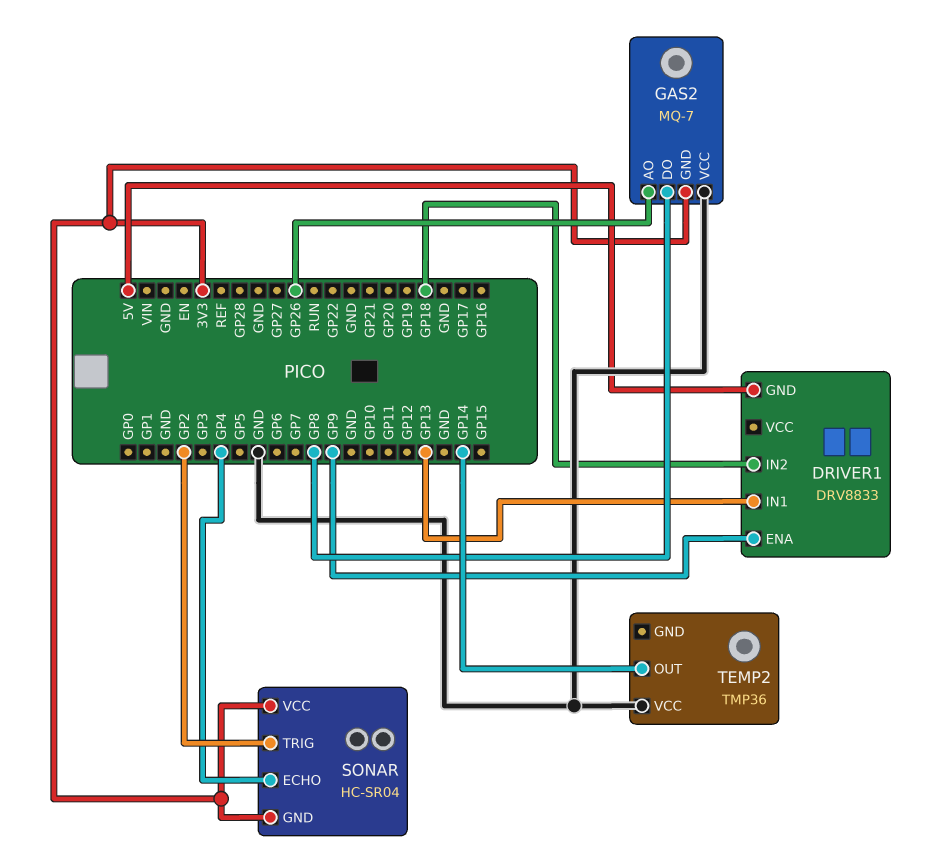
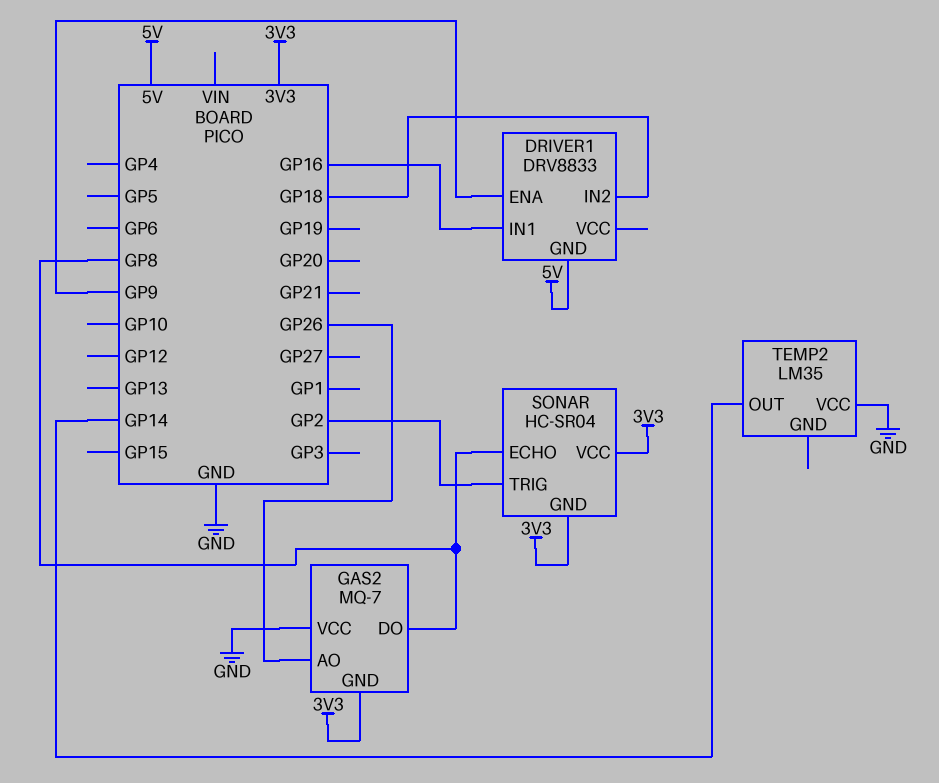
DRIVER1 pin IN1: GP13 -> GP16
SONAR pin ECHO: GP4 -> GP8
TEMP2: TMP36 -> LM35

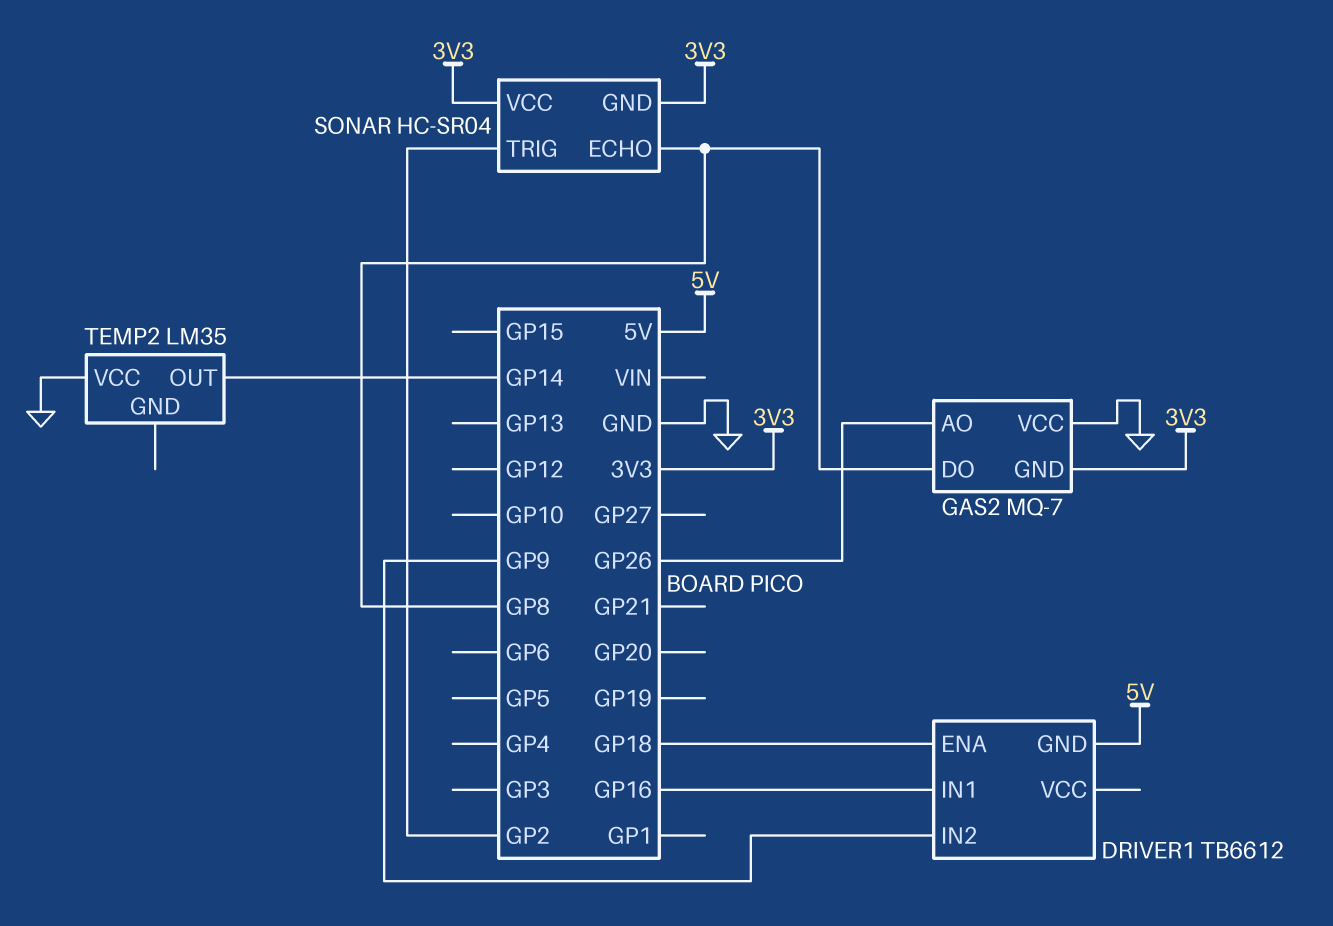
DRIVER1: DRV8833 -> TB6612
DRIVER1 pin ENA: GP9 -> GP18
DRIVER1 pin IN2: GP18 -> GP9

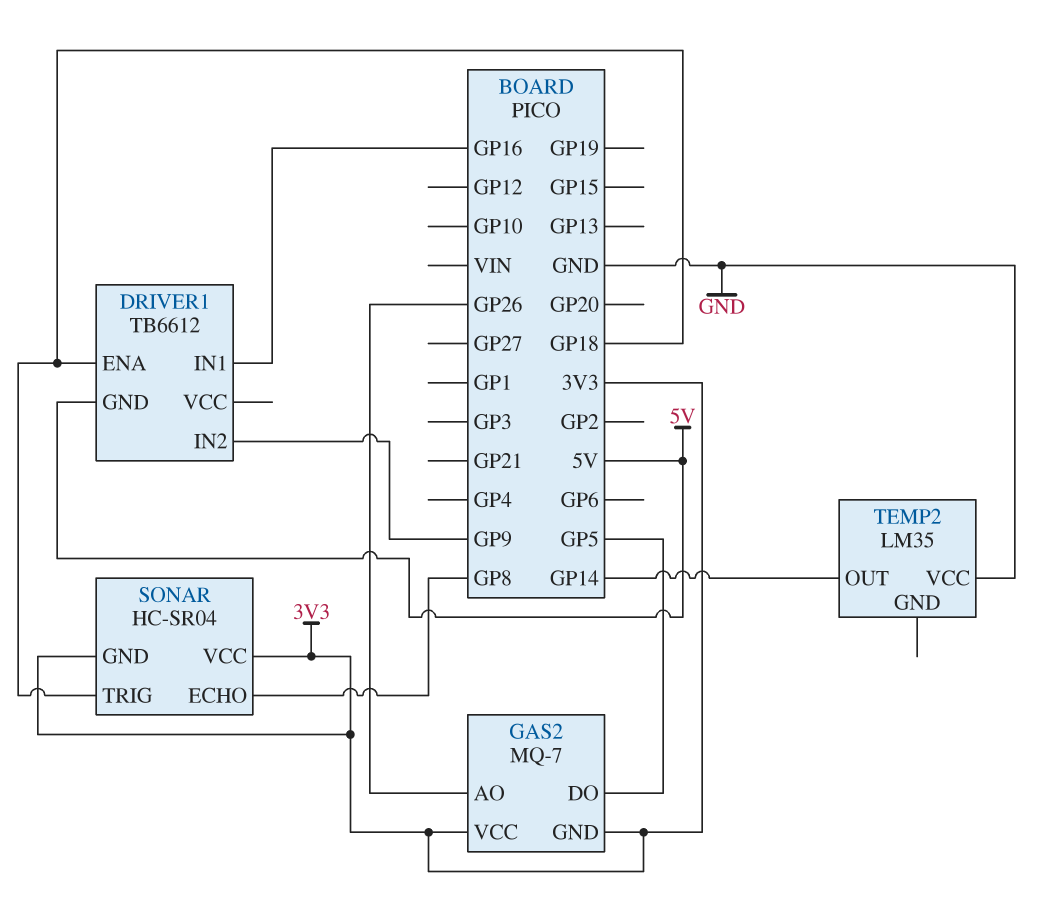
GAS2 pin DO: GP8 -> GP5
GAS2 pin VCC: GND -> 3V3
SONAR pin TRIG: GP2 -> GP18

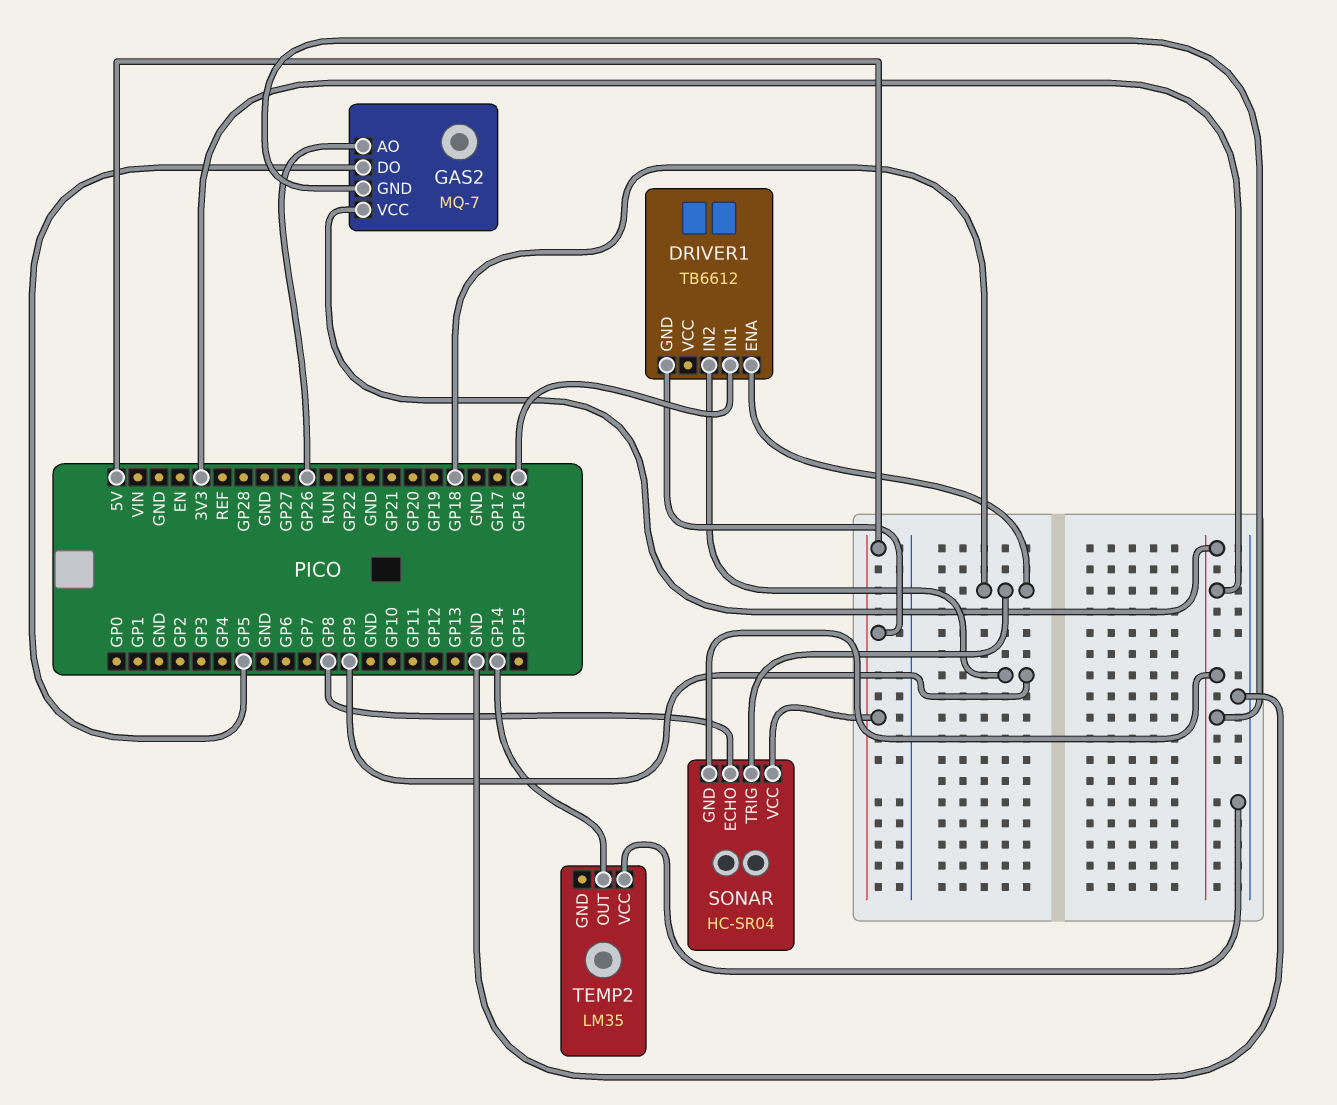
SONAR pin VCC: 3V3 -> 5V

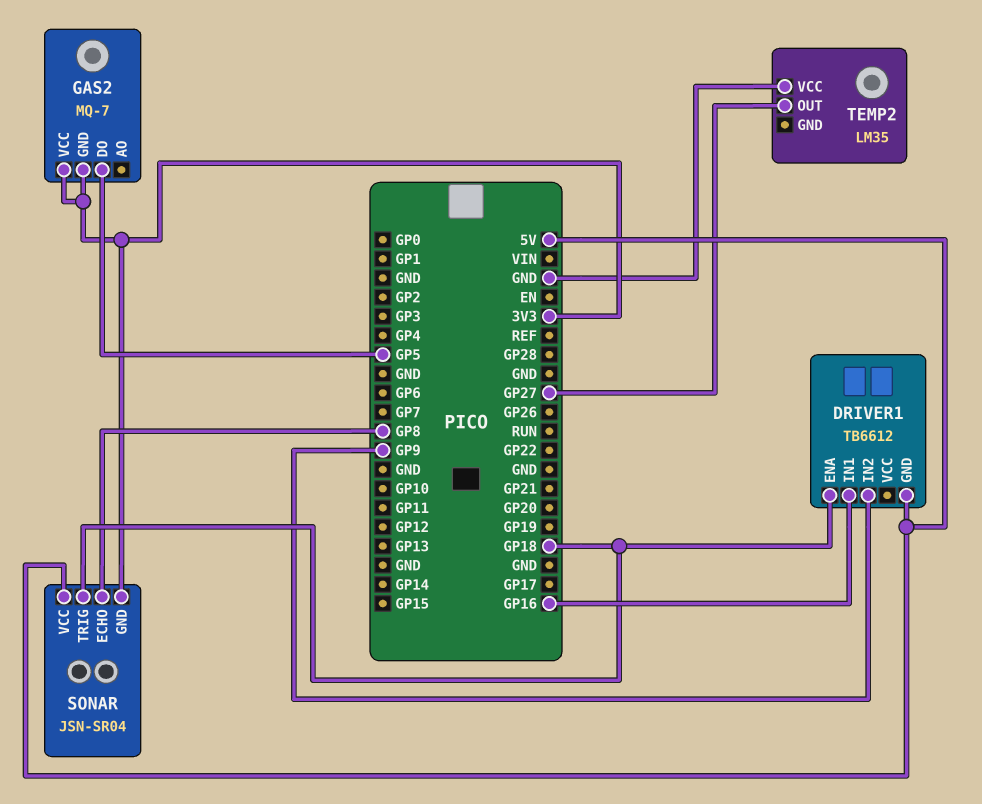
GAS2 pin AO: GP26 -> none
SONAR: HC-SR04 -> JSN-SR04
TEMP2 pin OUT: GP14 -> GP27

